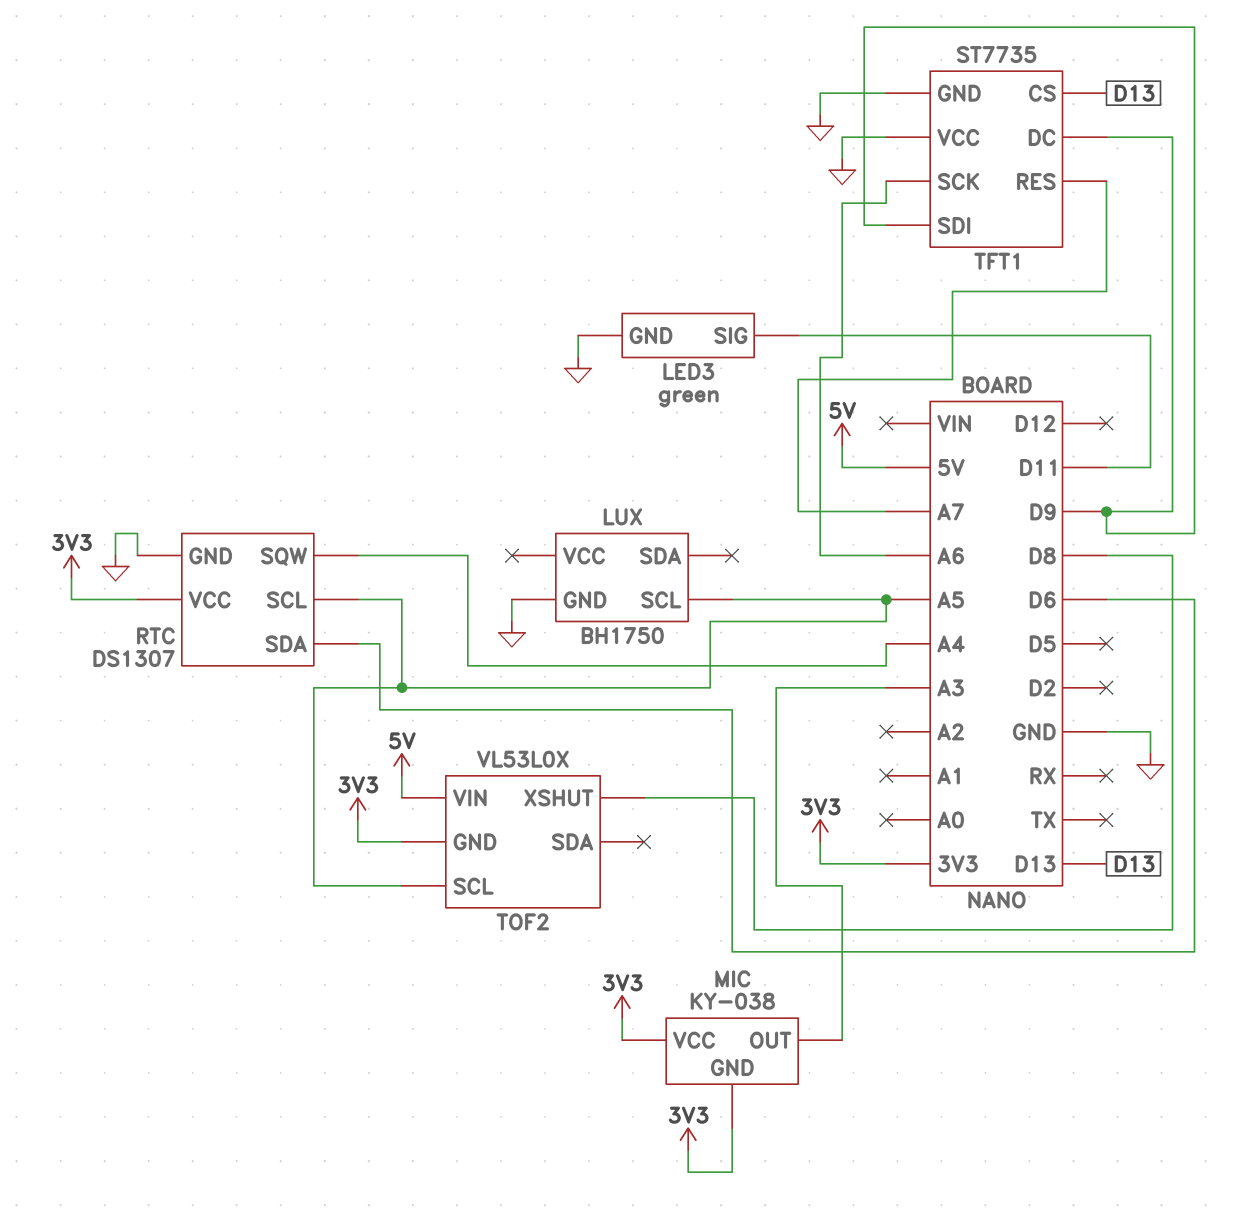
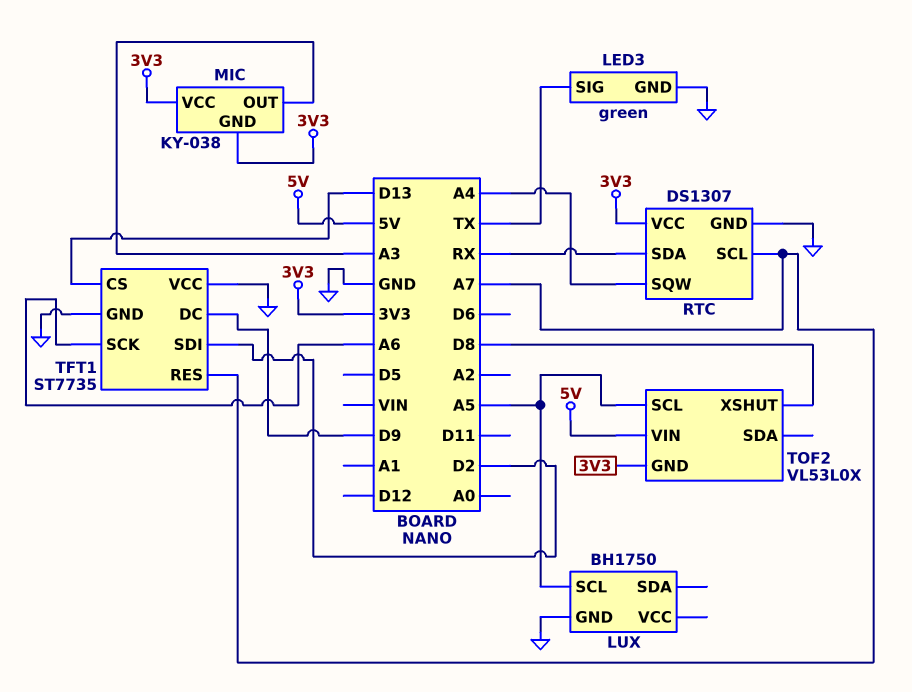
LED3 pin SIG: D11 -> TX
RTC pin SCL: A5 -> A7
RTC pin SDA: D6 -> RX
TFT1 pin SDI: D9 -> D2

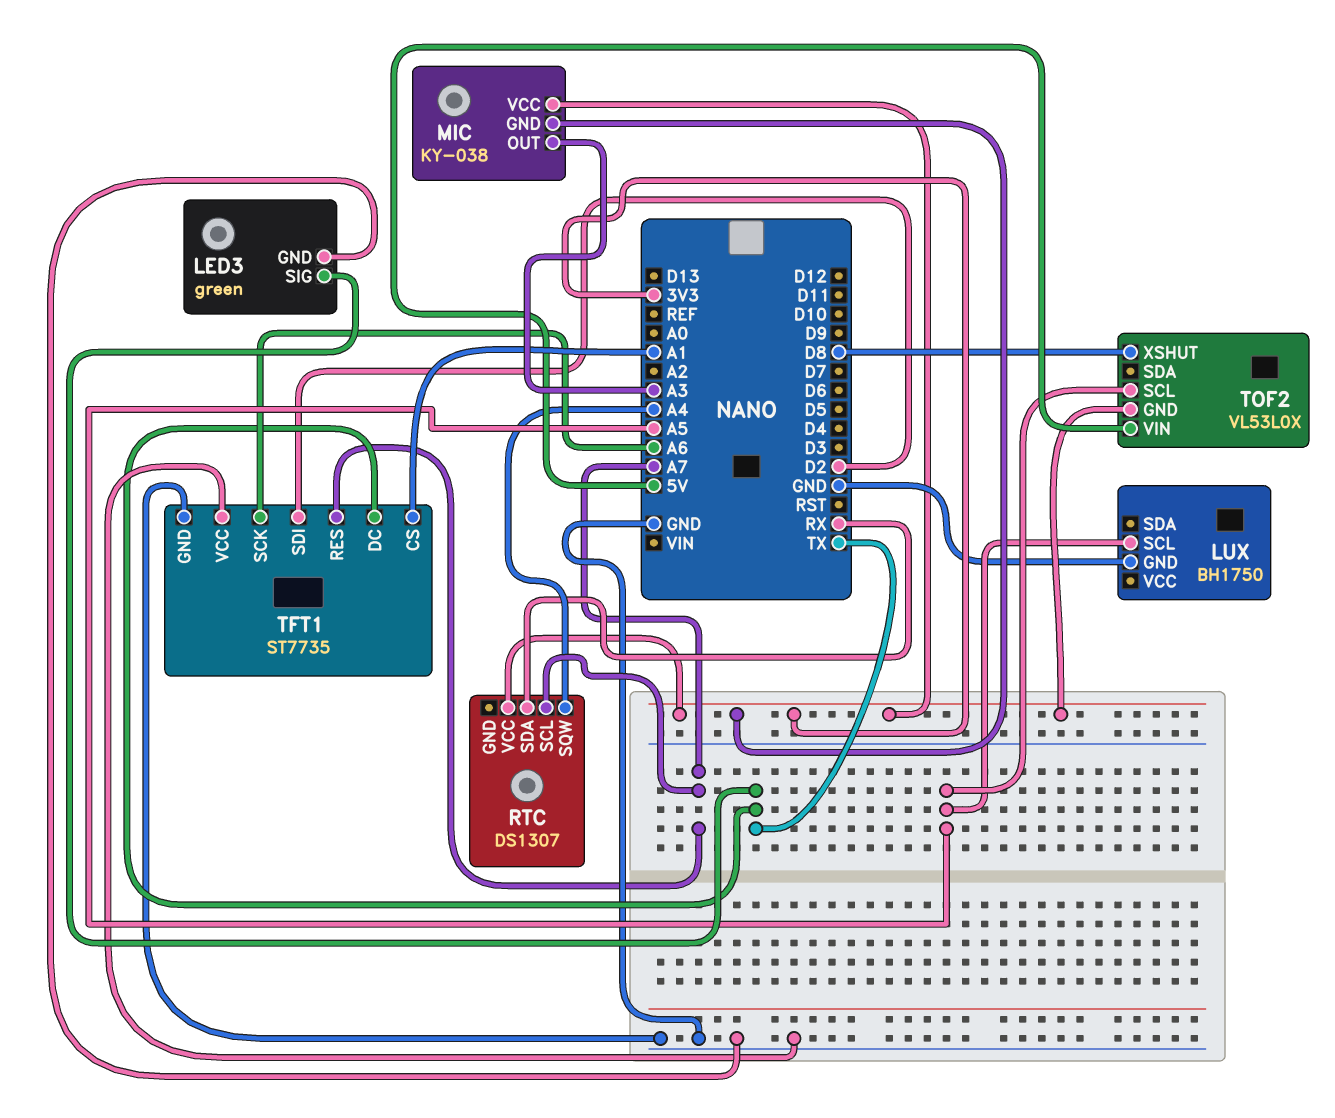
RTC pin GND: GND -> none
TFT1 pin CS: D13 -> A1
TFT1 pin DC: D9 -> TX

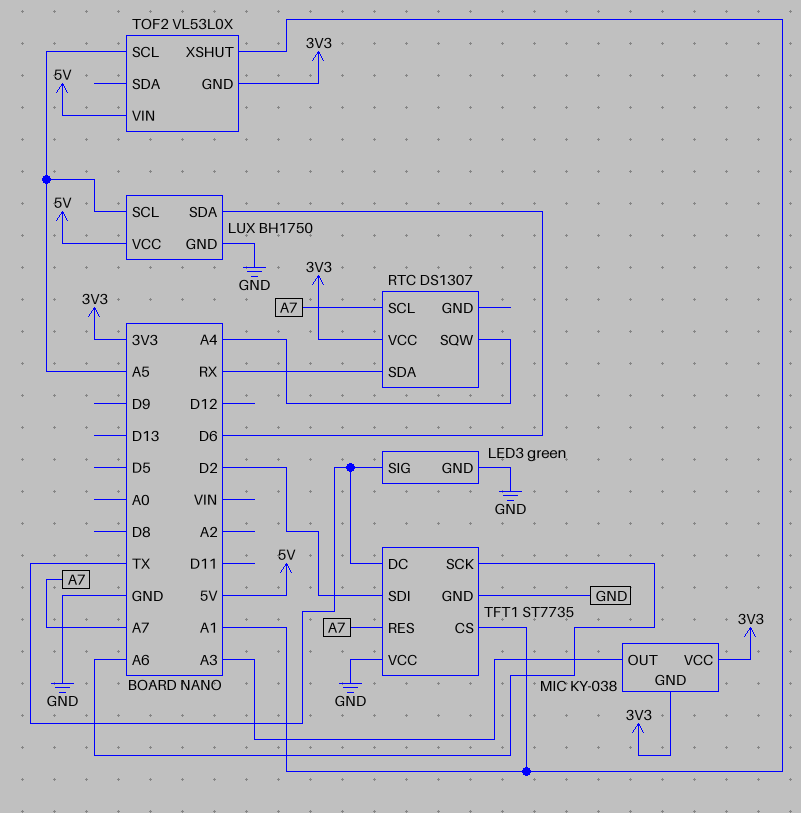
LUX pin SDA: none -> D6
LUX pin VCC: none -> 5V
TOF2 pin XSHUT: D8 -> A1

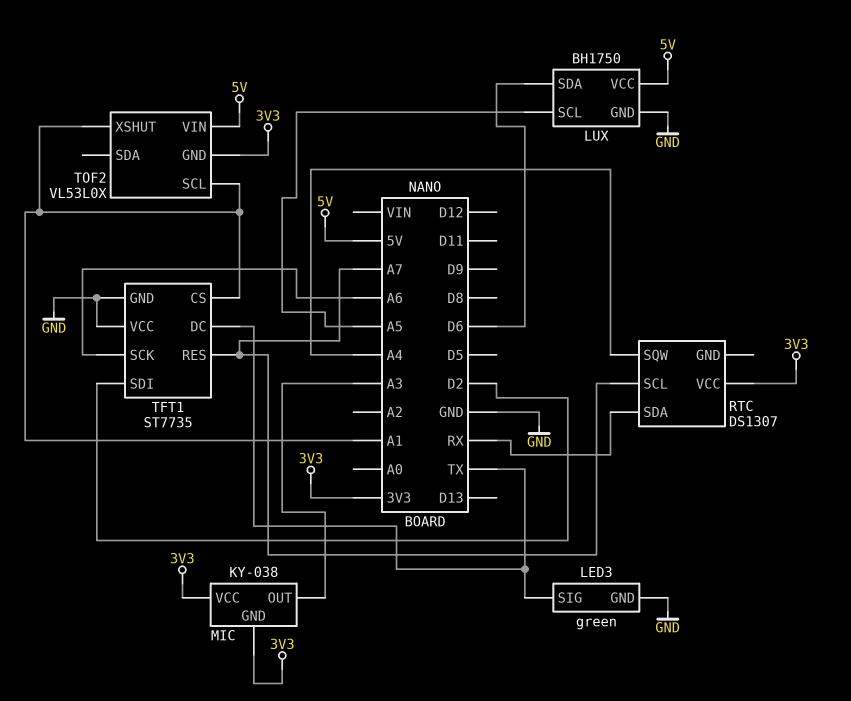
TOF2 pin SCL: A5 -> A1

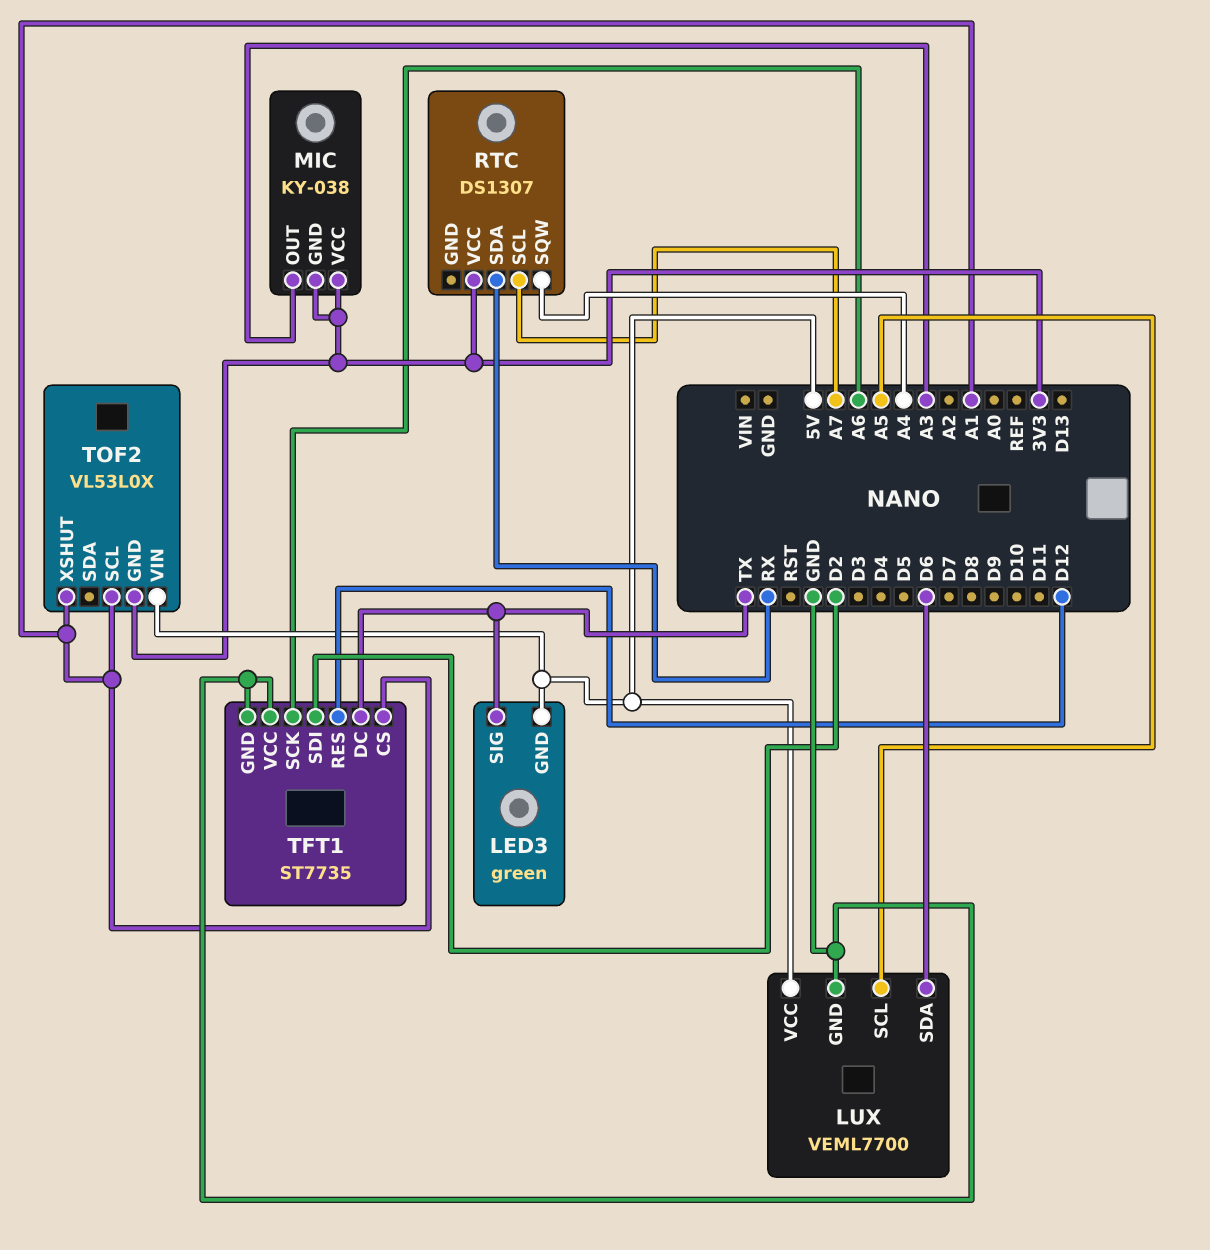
LED3 pin GND: GND -> 5V
LUX: BH1750 -> VEML7700
TFT1 pin RES: A7 -> D12

